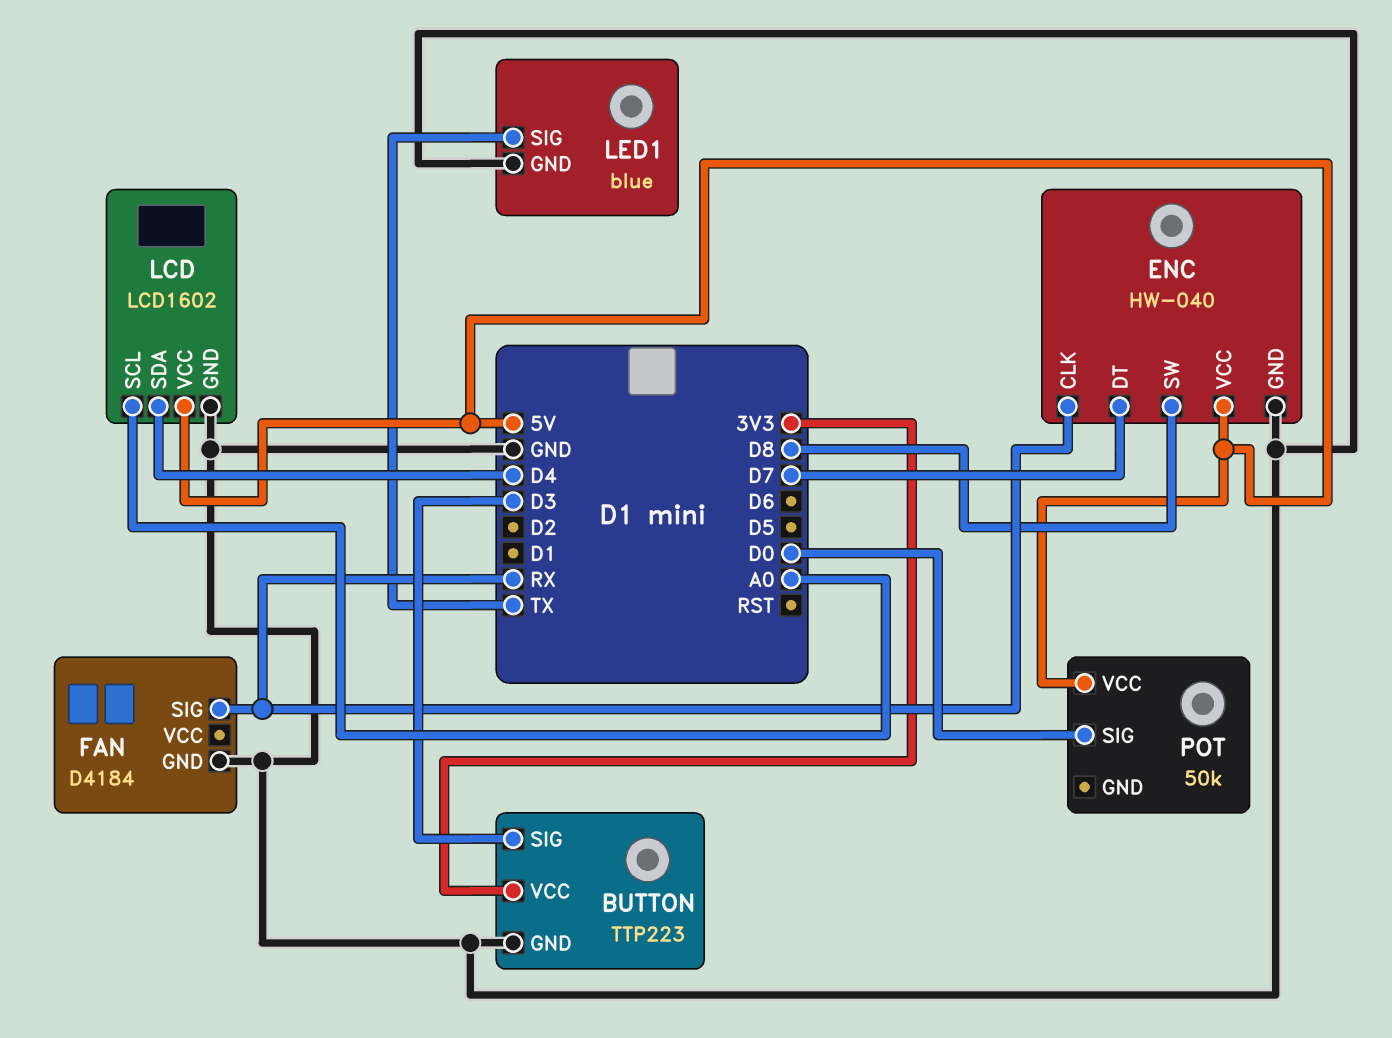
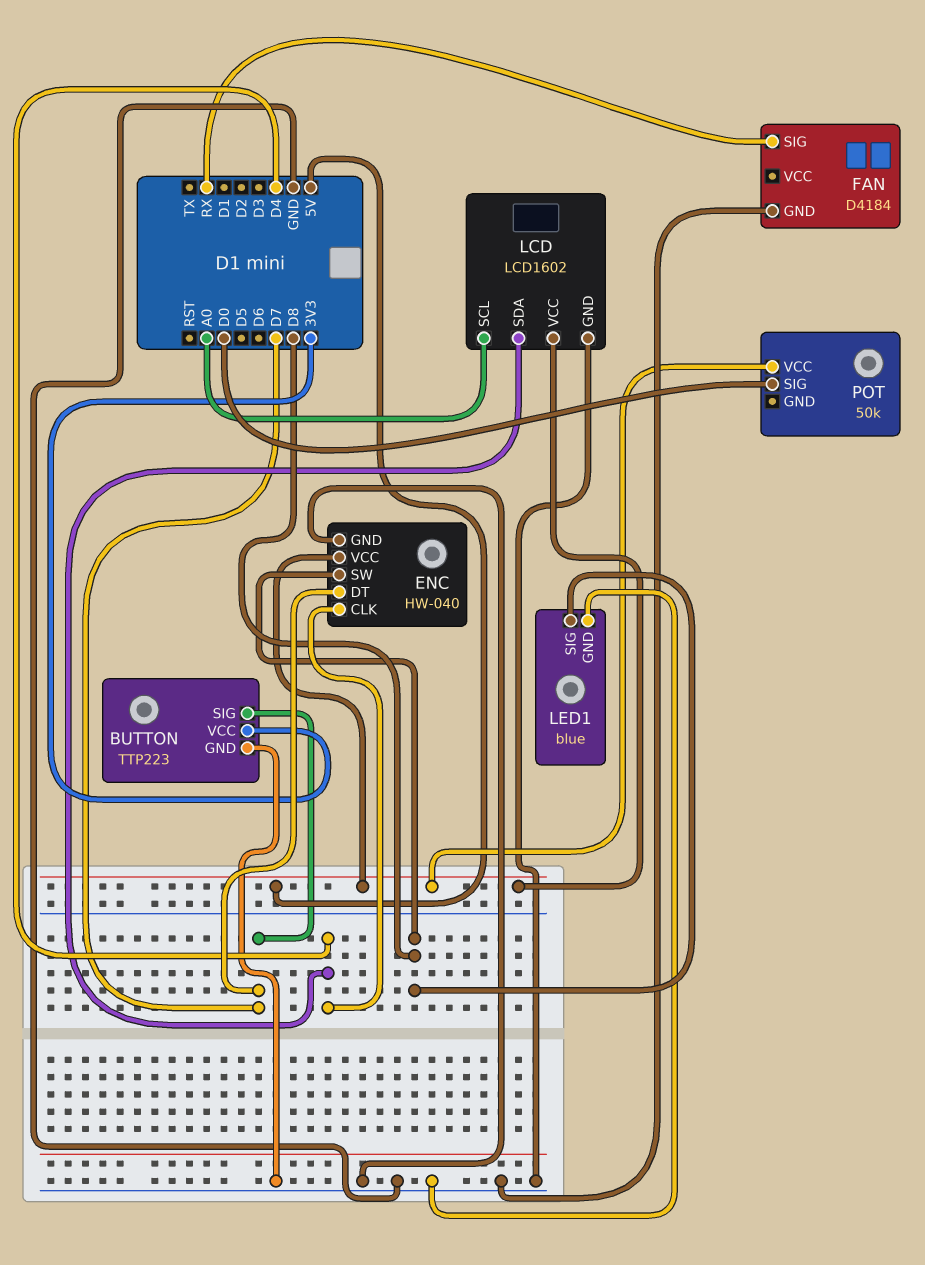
BUTTON pin SIG: D3 -> D7
ENC pin CLK: RX -> D4
LED1 pin SIG: TX -> D8

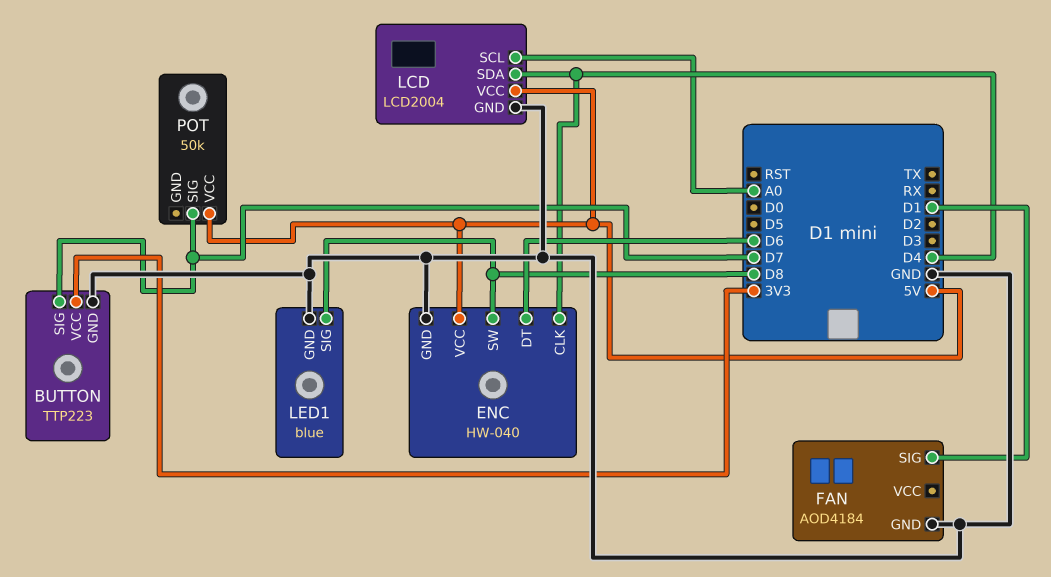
ENC pin DT: D7 -> D6
FAN: D4184 -> AOD4184
FAN pin SIG: RX -> D1
LCD: LCD1602 -> LCD2004
POT pin SIG: D0 -> D7

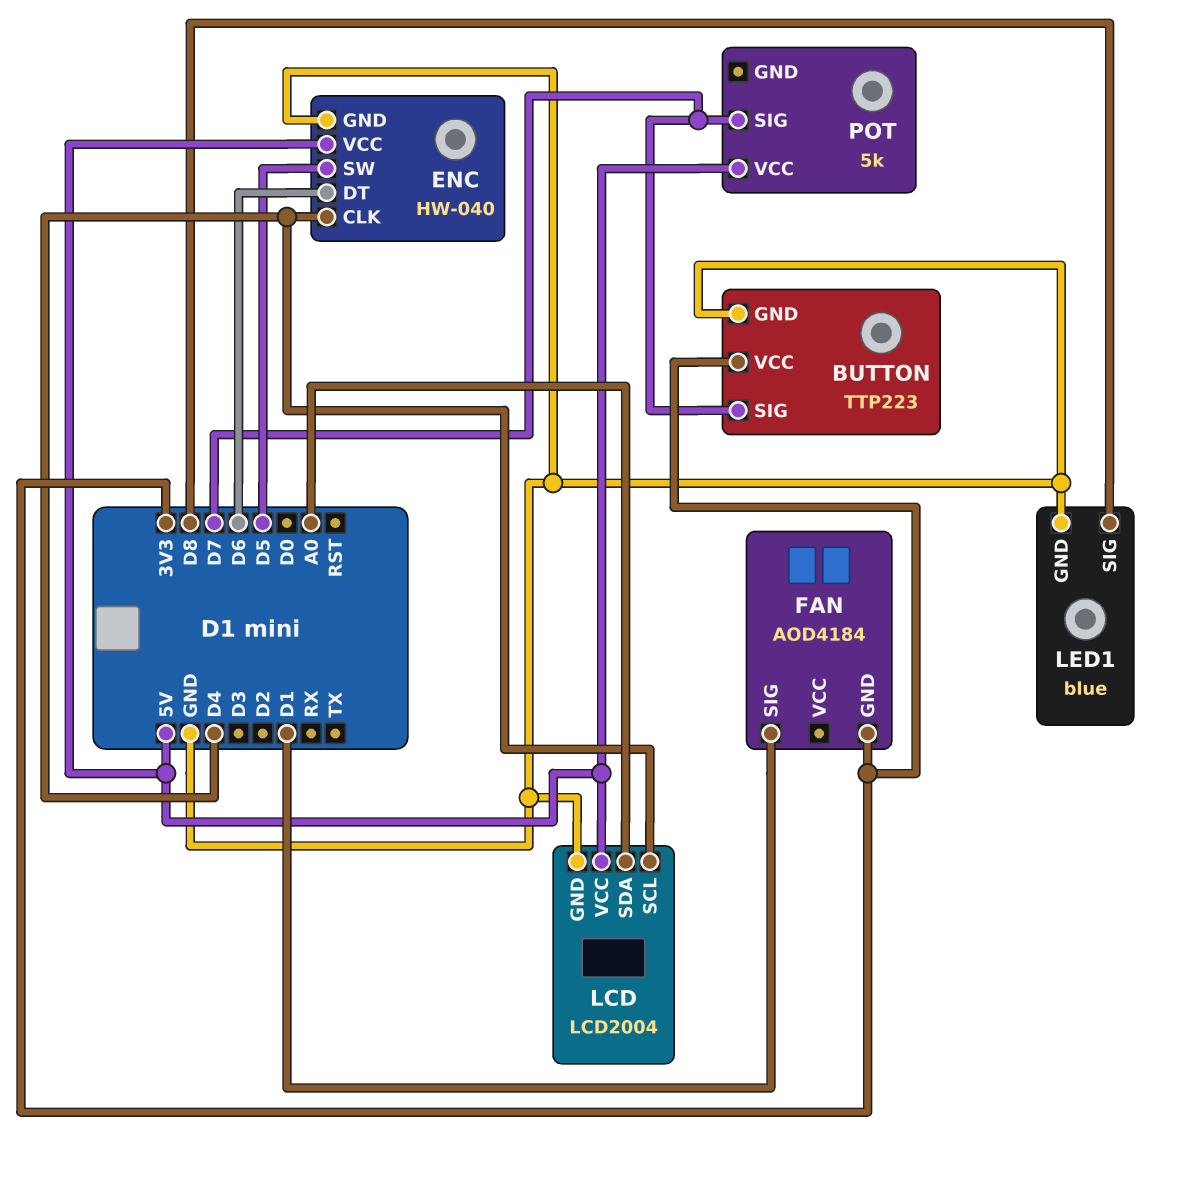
ENC pin SW: D8 -> D5
FAN pin GND: GND -> 3V3
LCD pin SCL: A0 -> D4
LCD pin SDA: D4 -> A0
POT: 50k -> 5k

